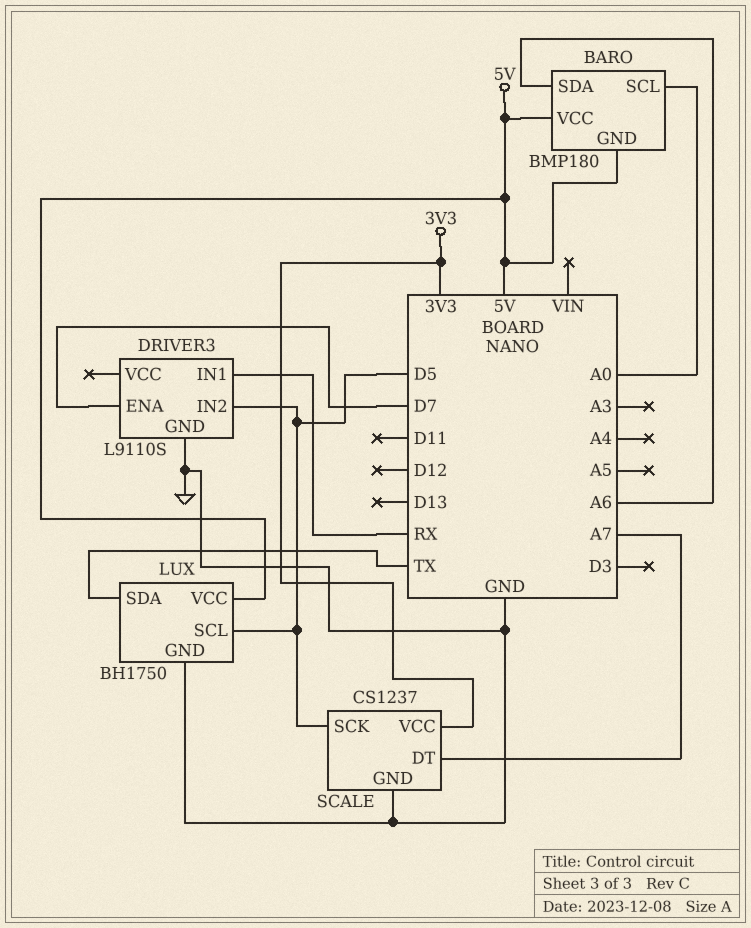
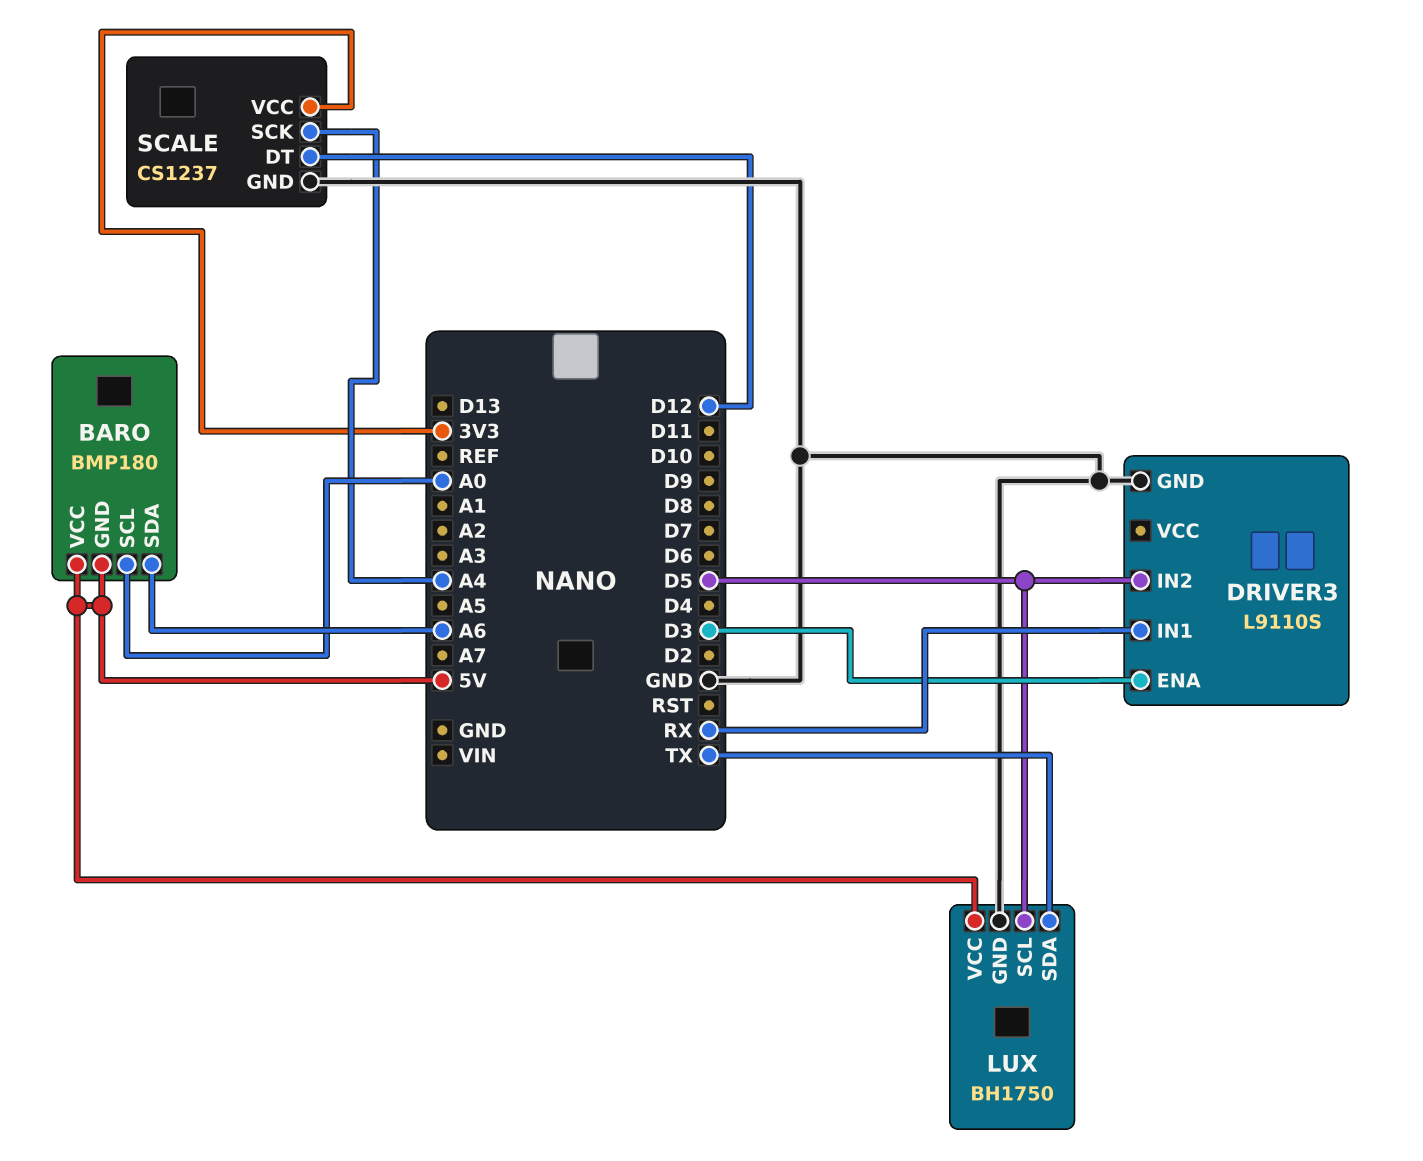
DRIVER3 pin ENA: D7 -> D3
SCALE pin DT: A7 -> D12
SCALE pin SCK: D5 -> A4

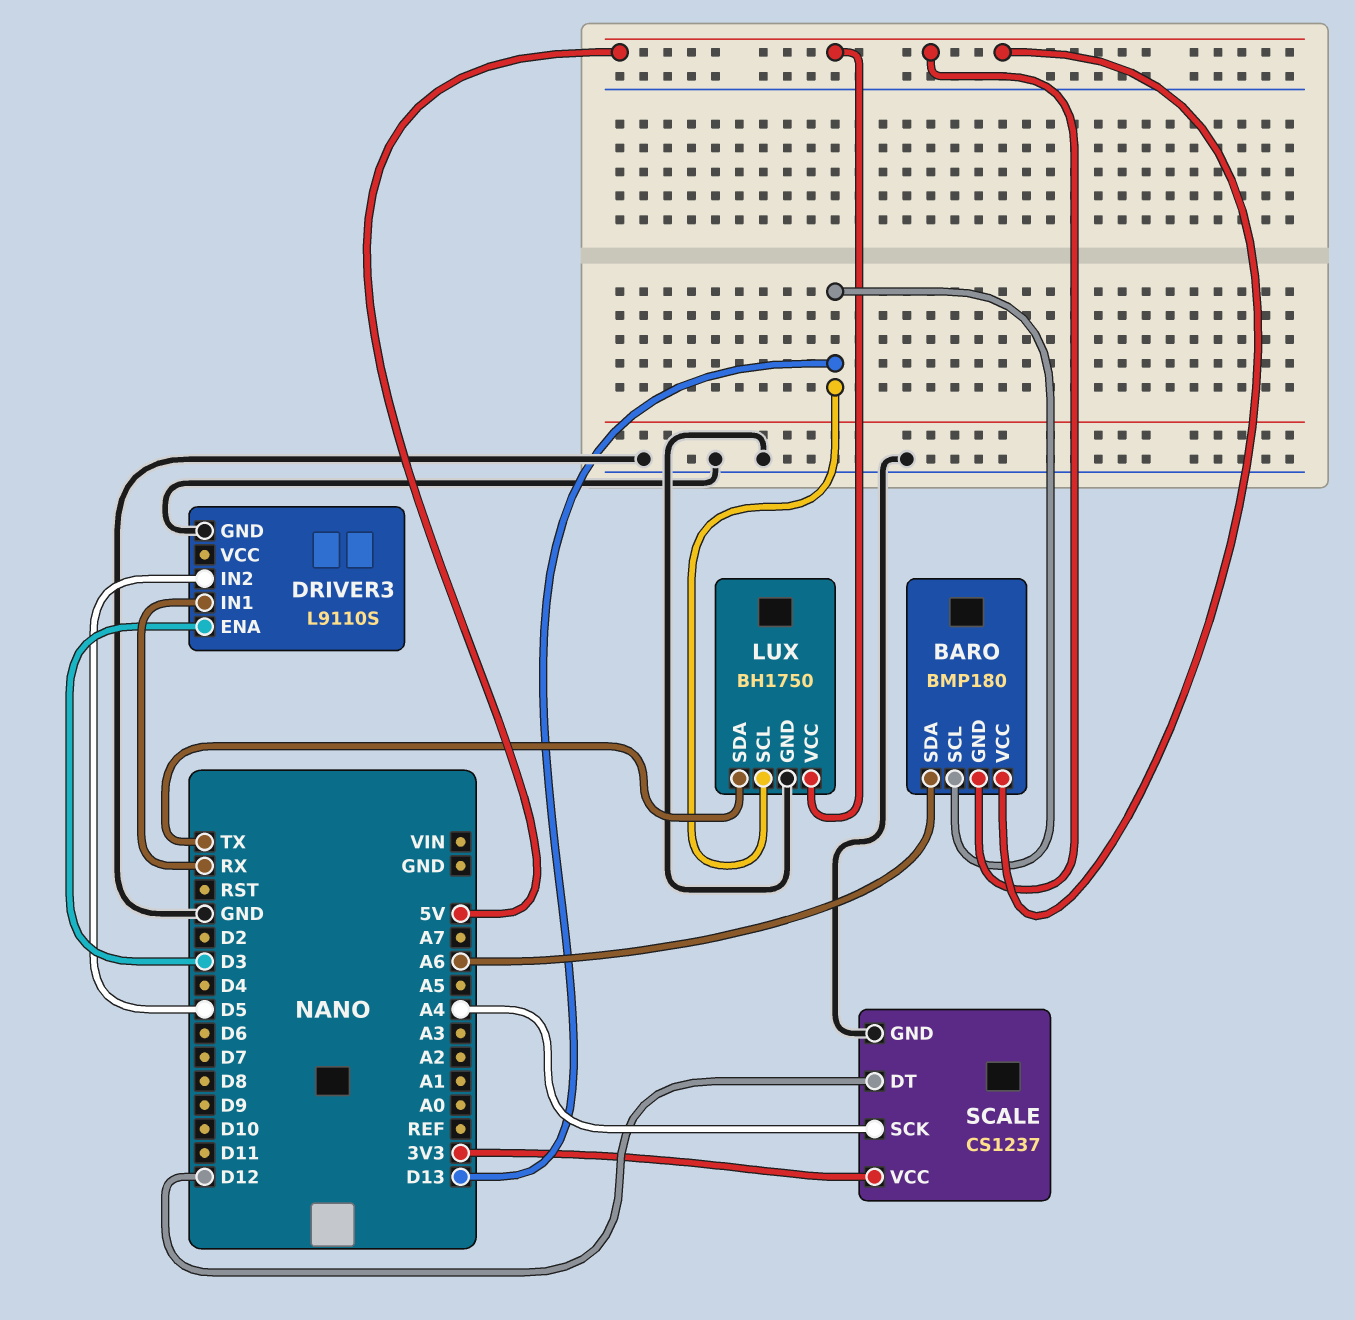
BARO pin SCL: A0 -> D13
LUX pin SCL: D5 -> D13

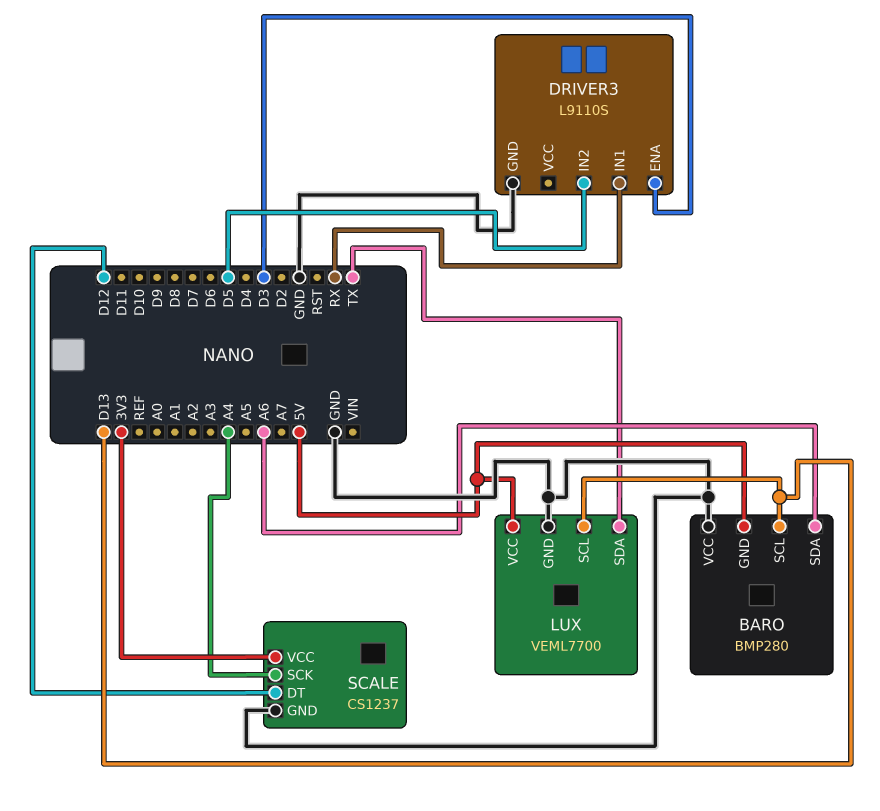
BARO: BMP180 -> BMP280
BARO pin VCC: 5V -> GND
LUX: BH1750 -> VEML7700

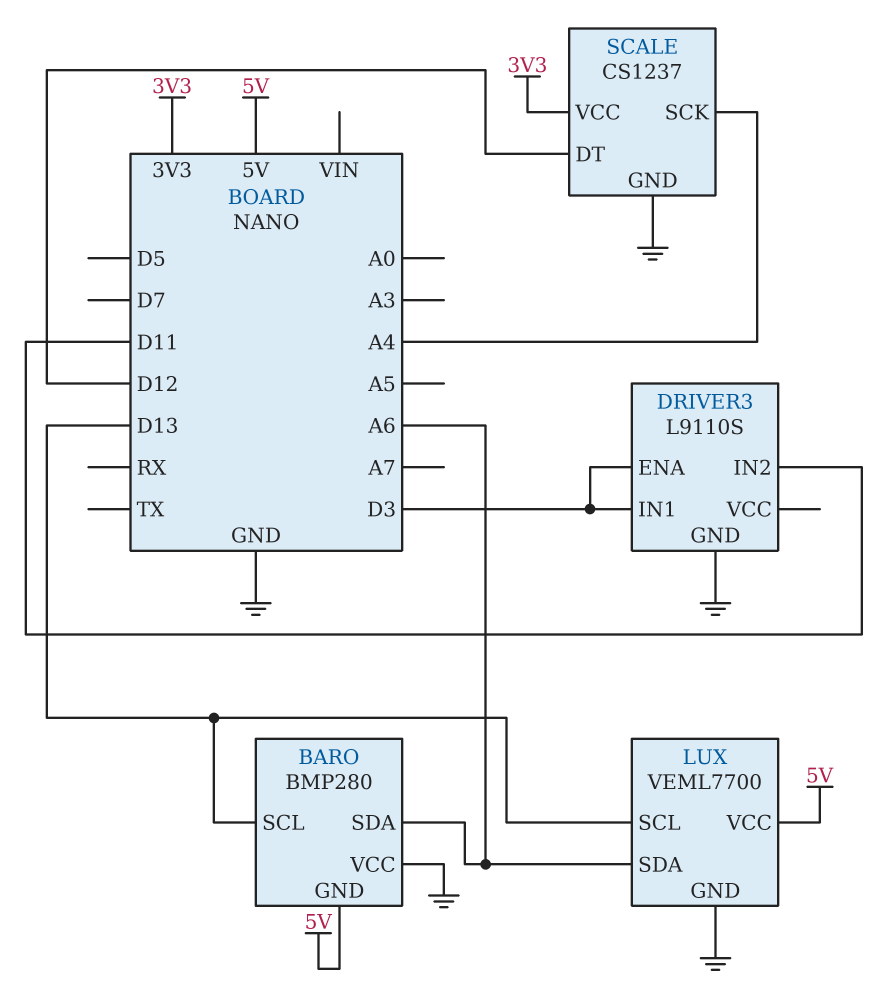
DRIVER3 pin IN1: RX -> D3
DRIVER3 pin IN2: D5 -> D11
LUX pin SDA: TX -> A6

